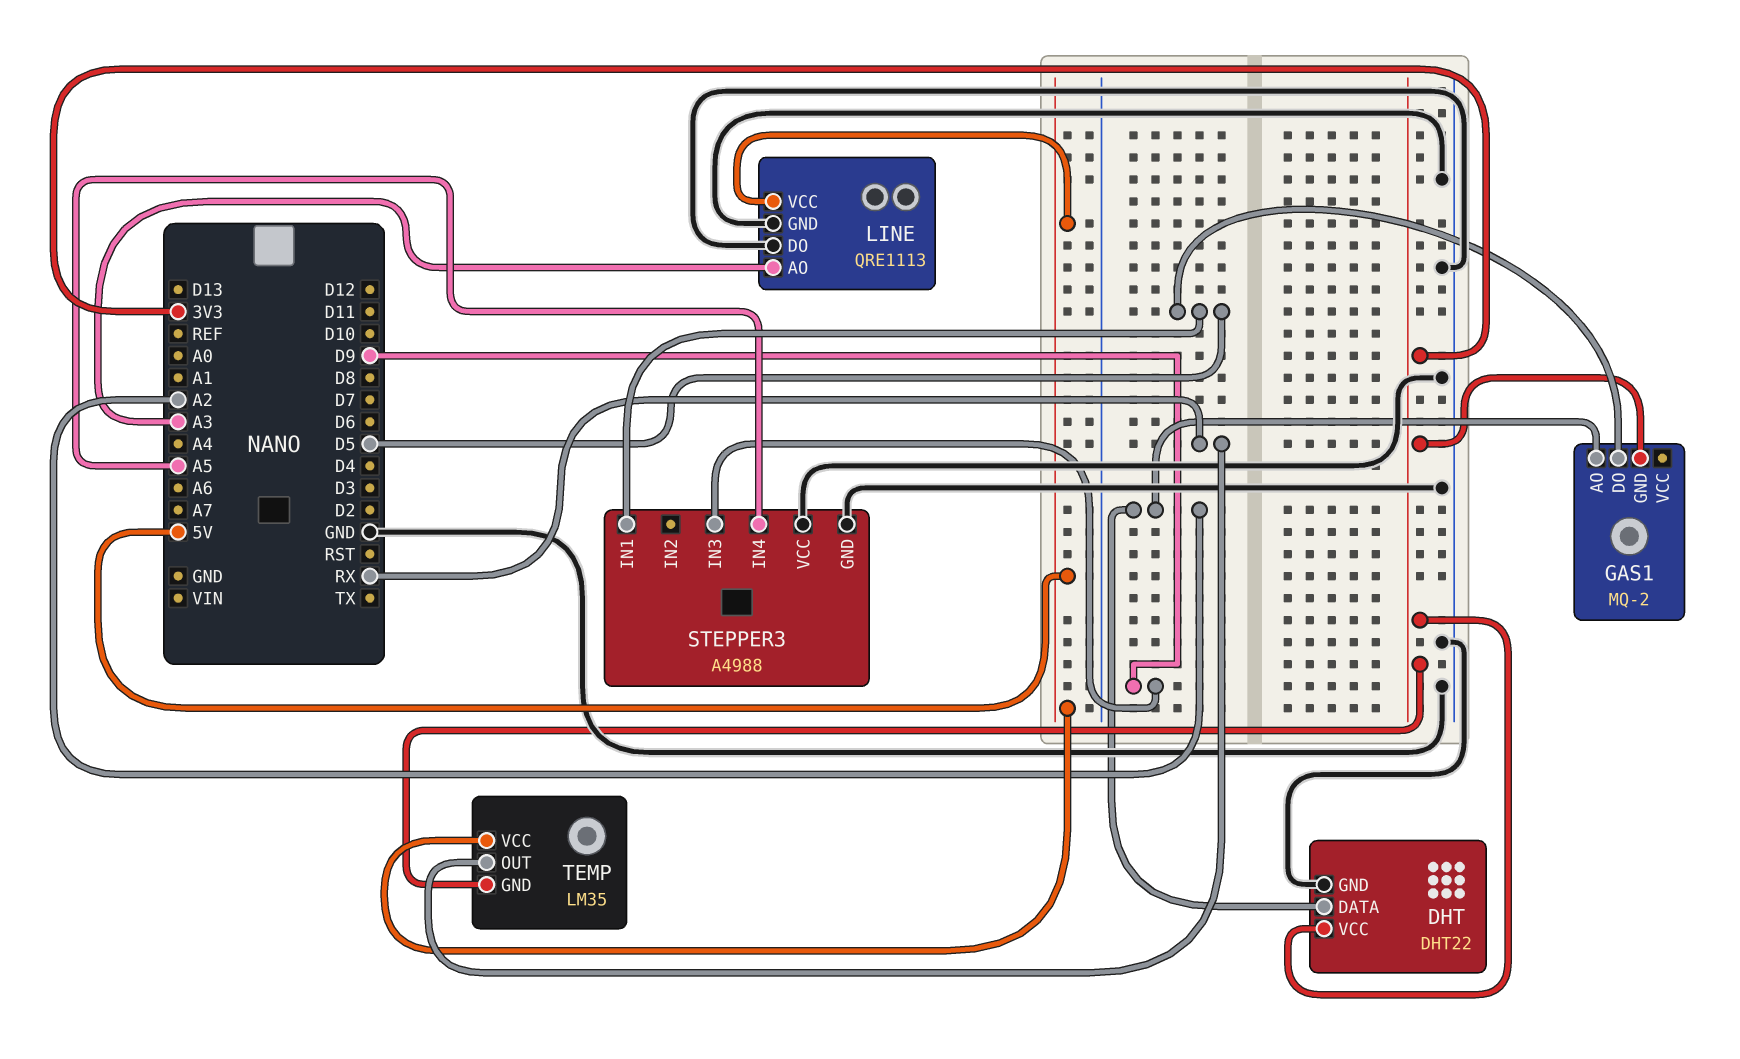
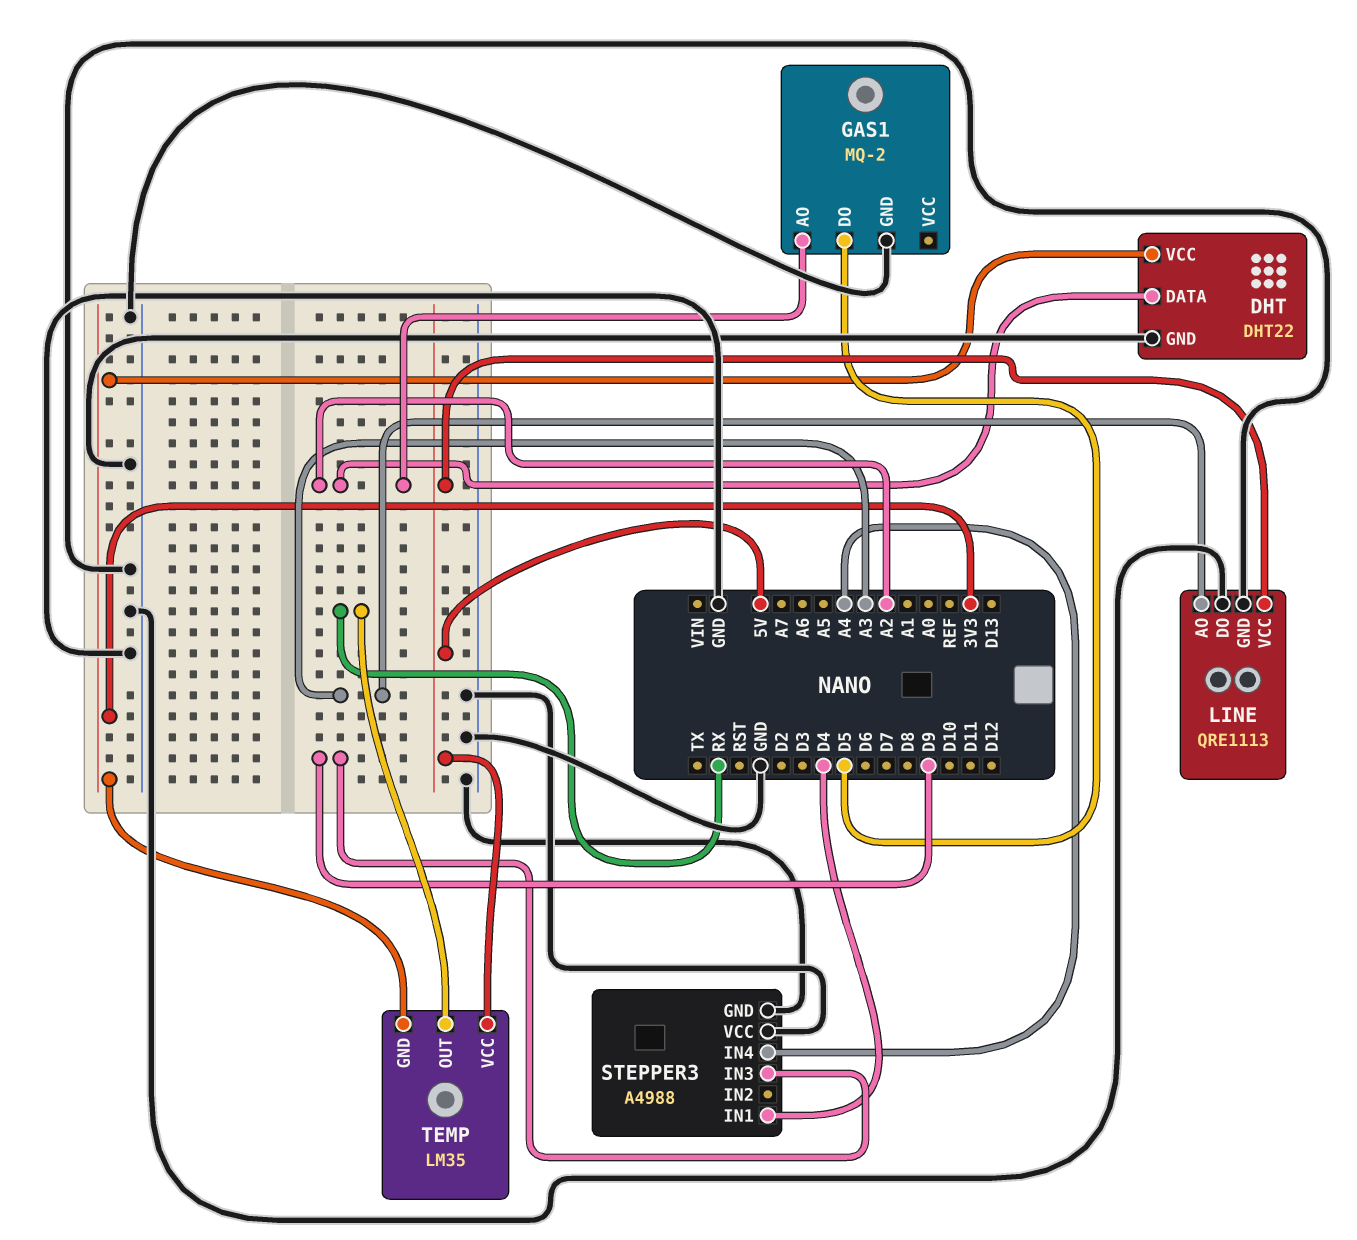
GAS1 pin GND: 3V3 -> GND
STEPPER3 pin IN1: D5 -> D4
STEPPER3 pin IN4: A5 -> A4

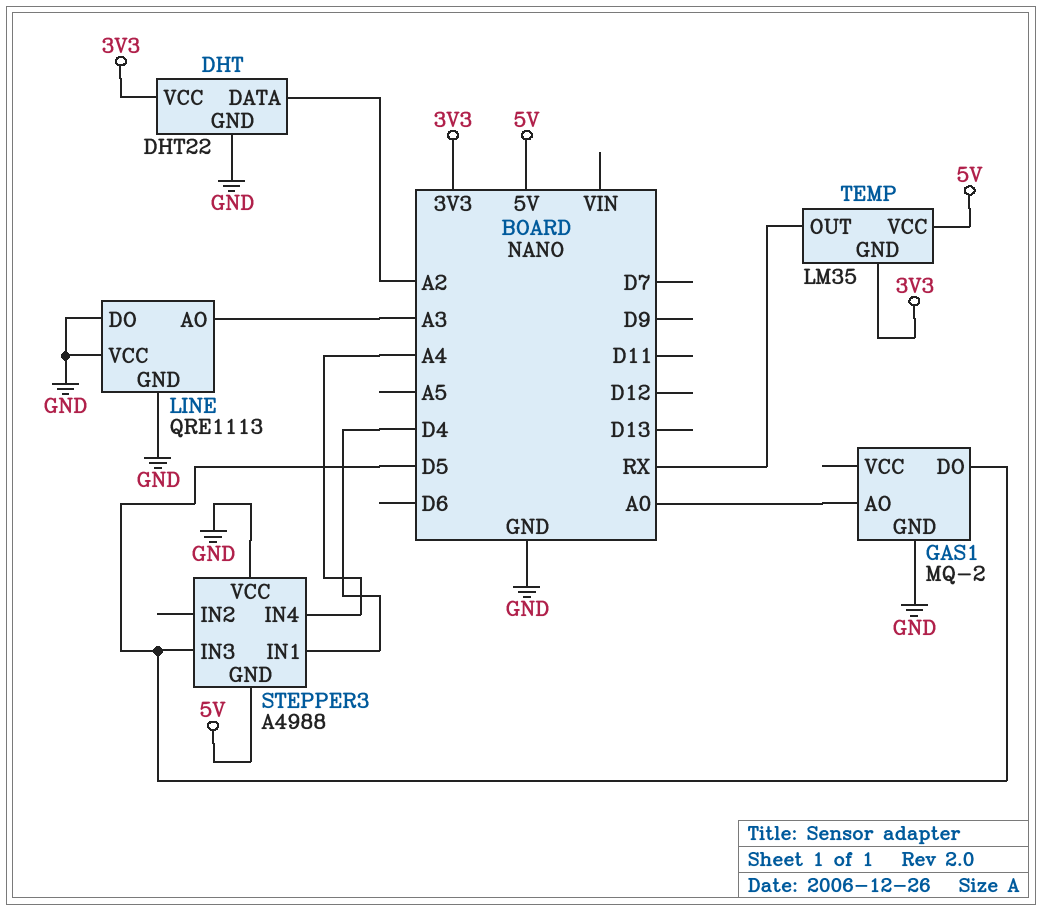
GAS1 pin AO: A2 -> A0
LINE pin VCC: 5V -> GND
STEPPER3 pin GND: GND -> 5V
STEPPER3 pin IN3: D9 -> D5

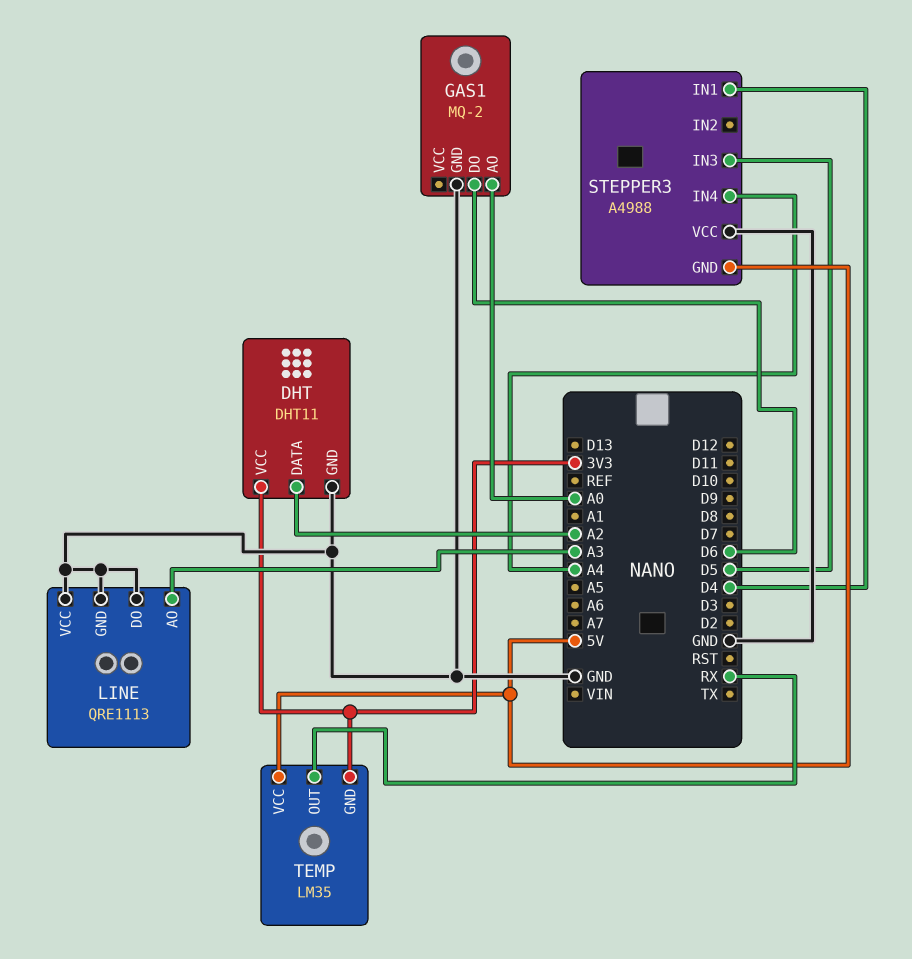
DHT: DHT22 -> DHT11
GAS1 pin DO: D5 -> D6

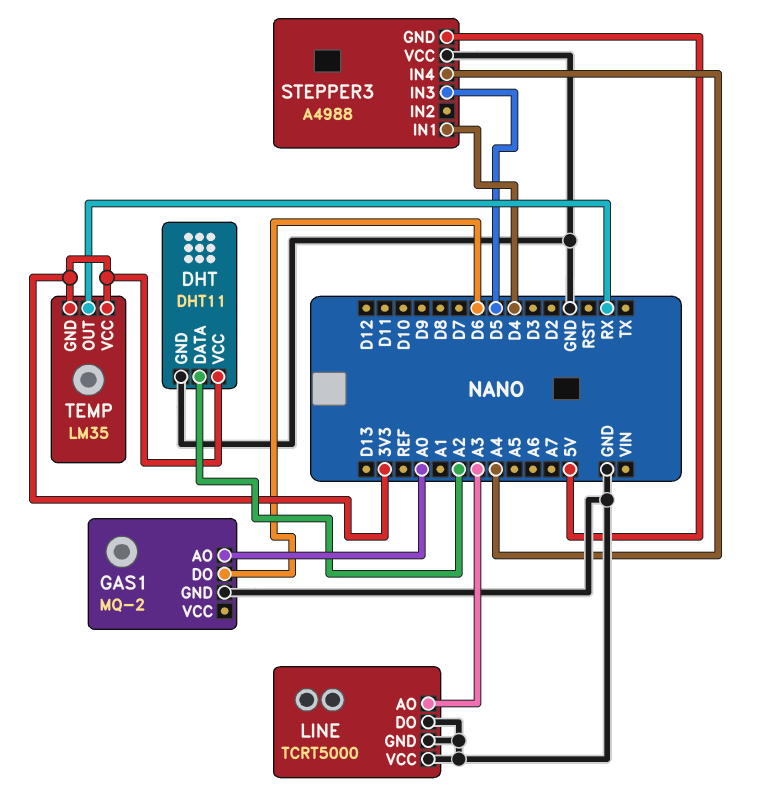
LINE: QRE1113 -> TCRT5000
TEMP pin VCC: 5V -> 3V3

